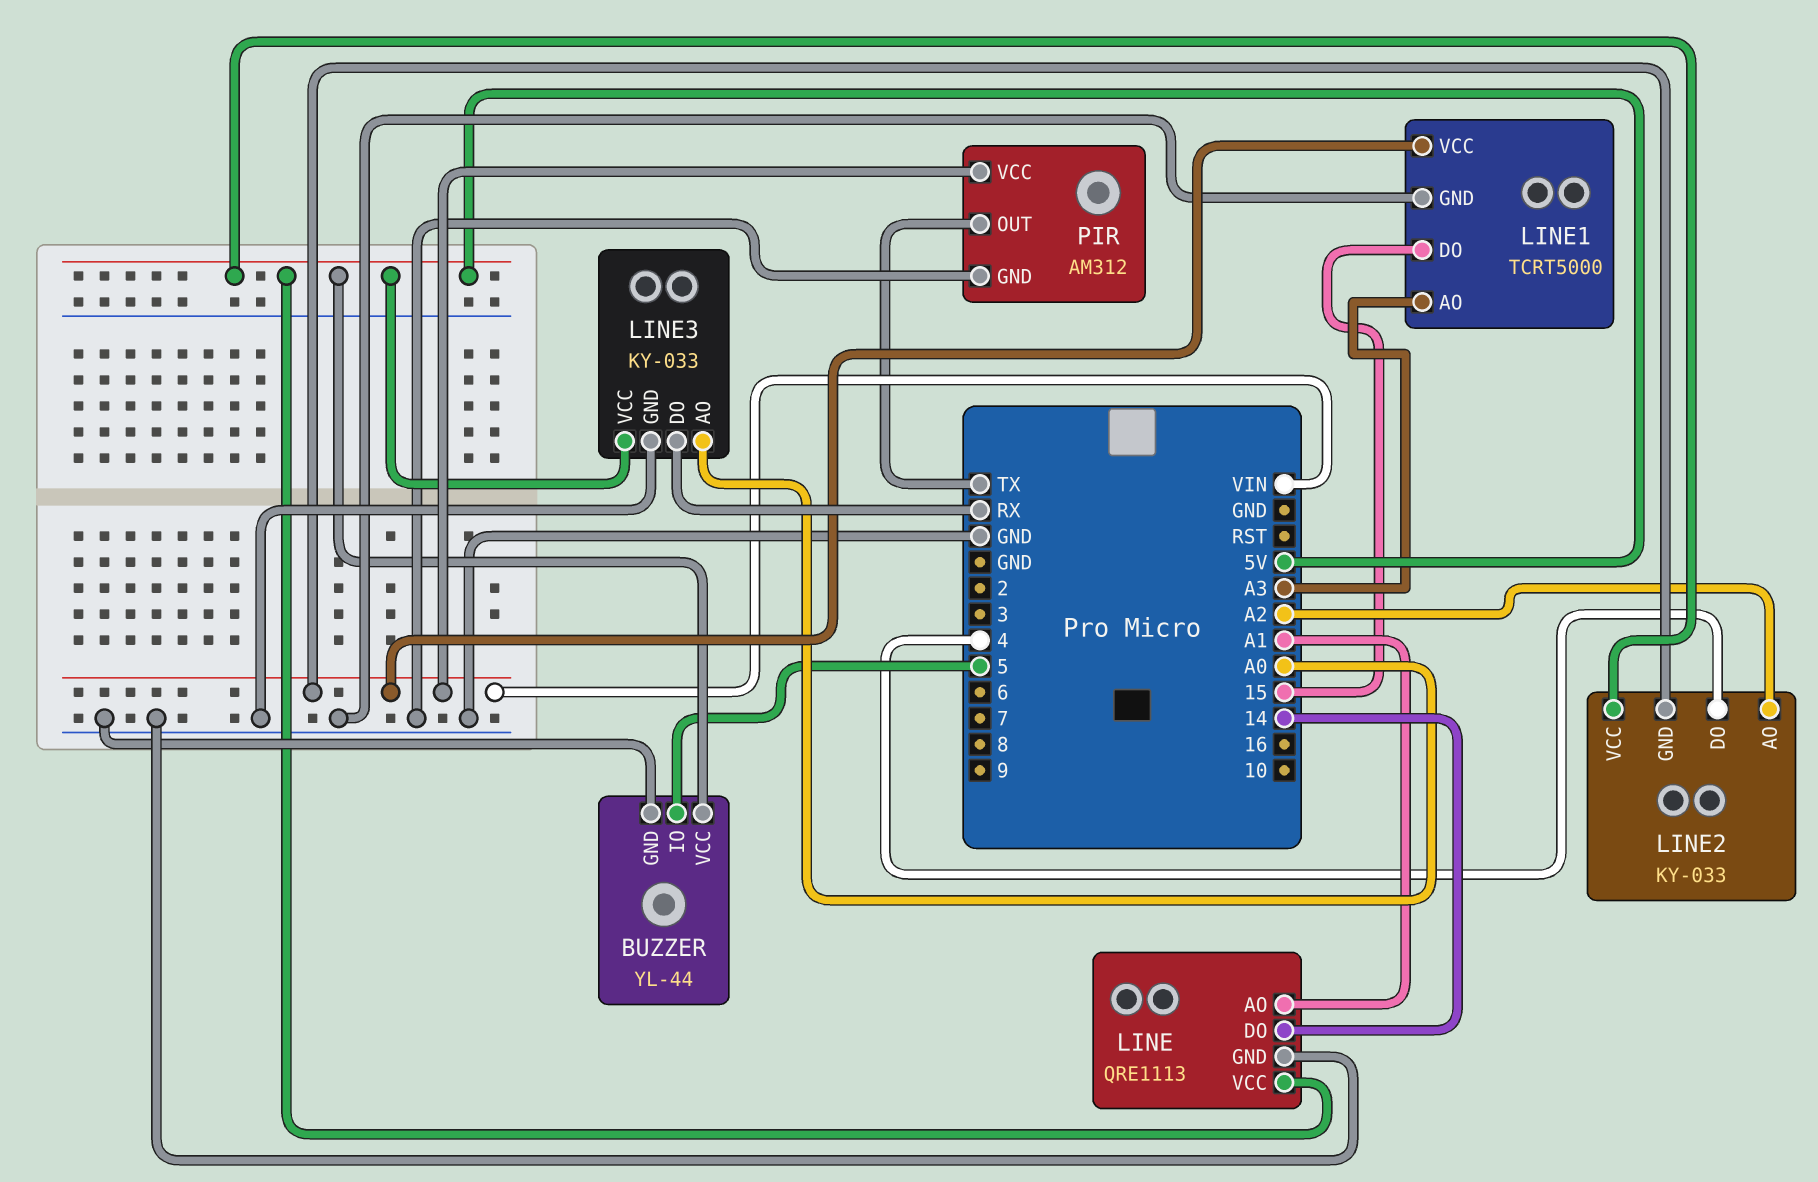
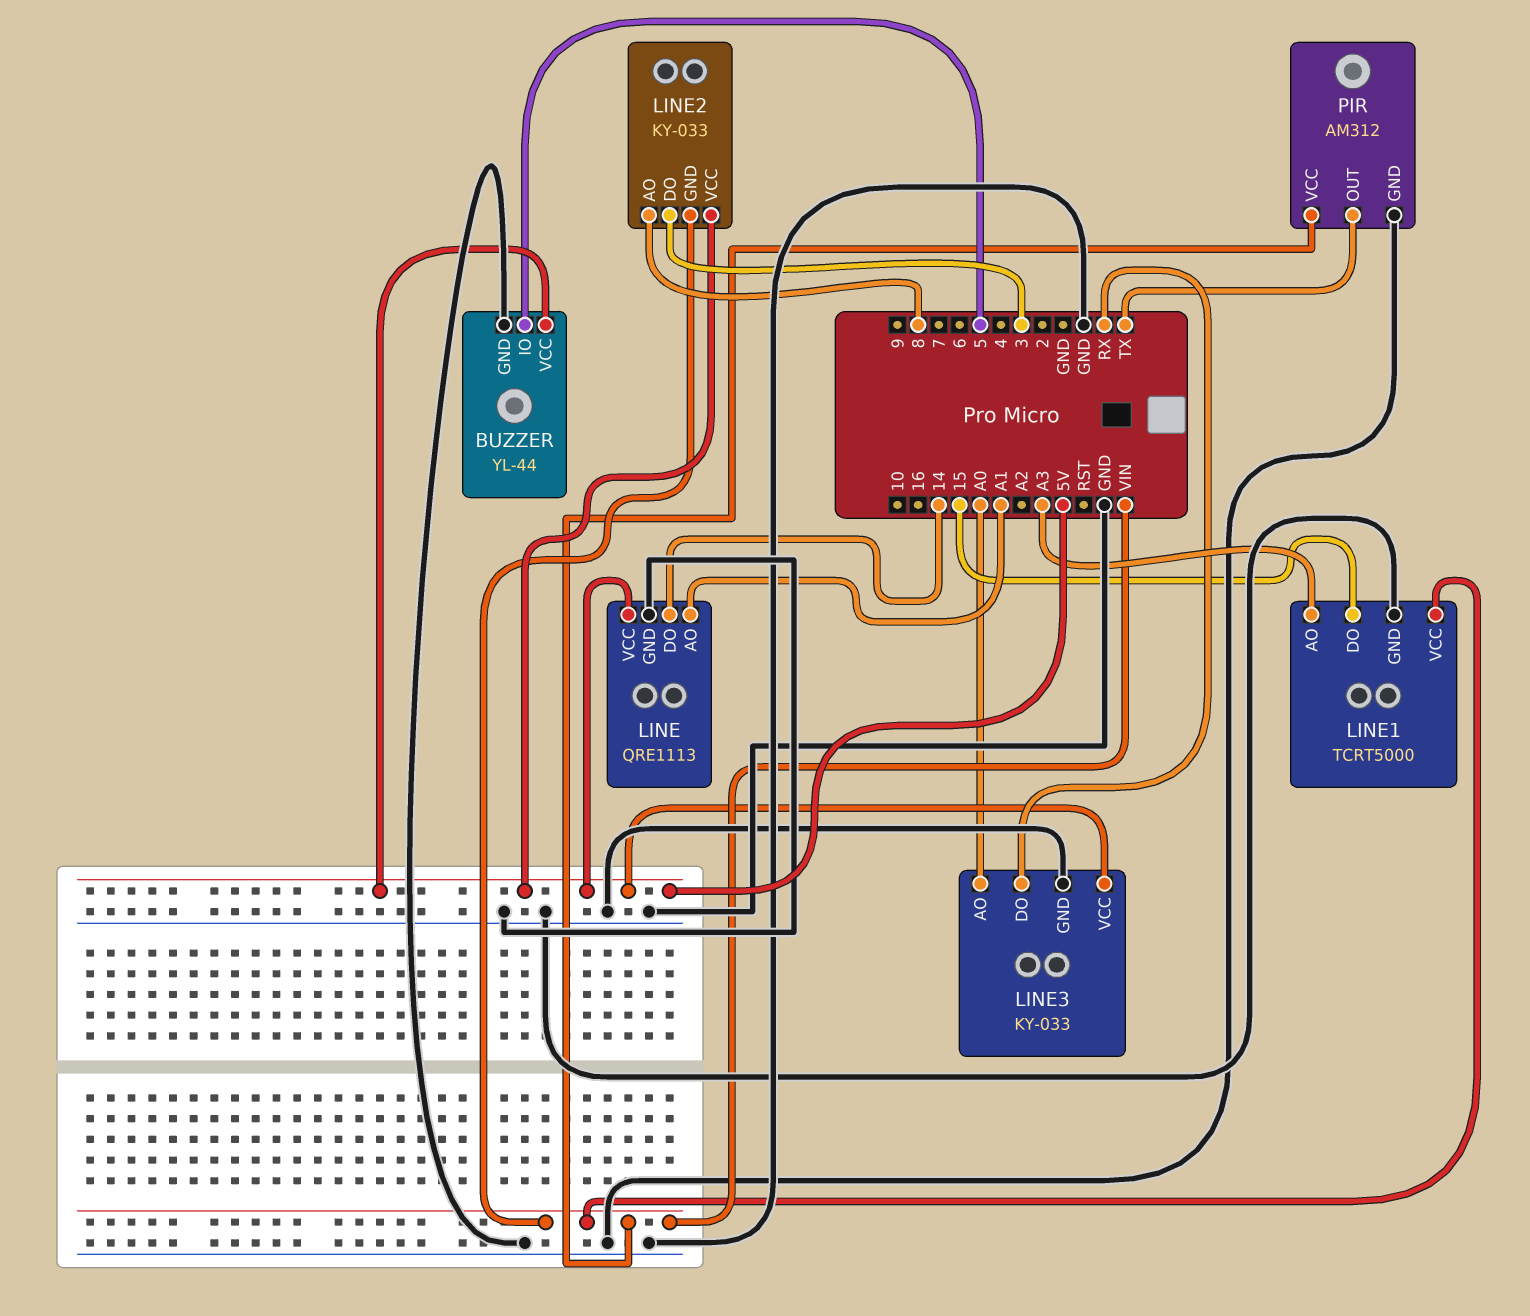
LINE2 pin AO: A2 -> 8
LINE2 pin DO: 4 -> 3

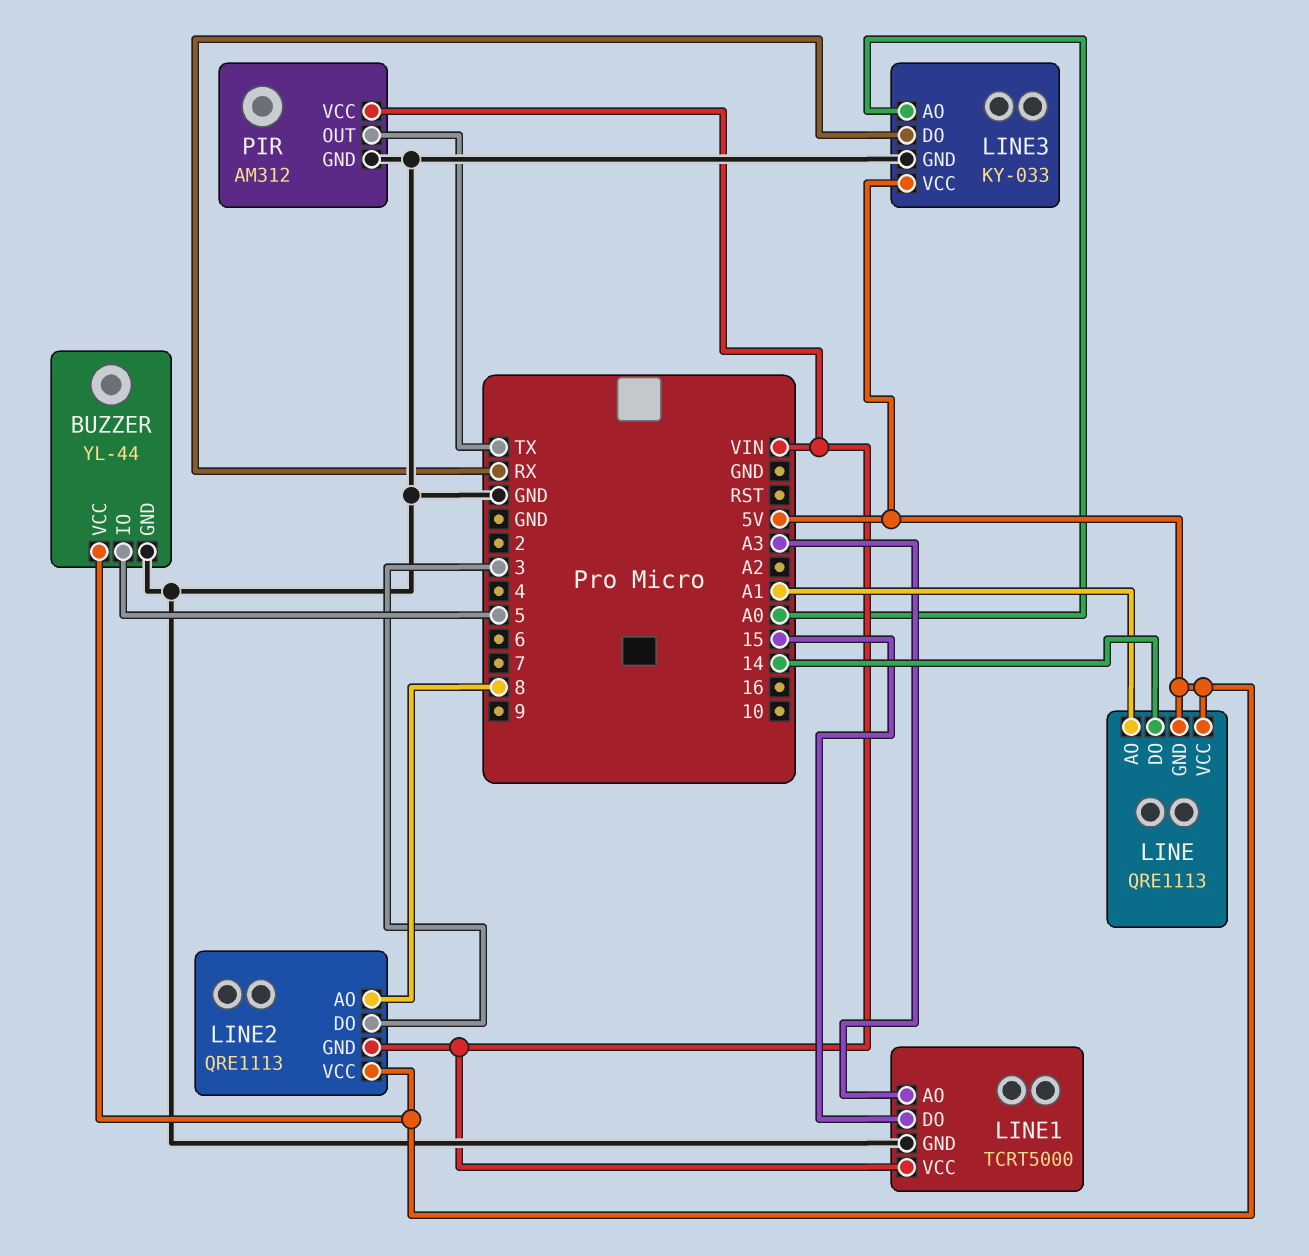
LINE pin GND: GND -> 5V
LINE2: KY-033 -> QRE1113

